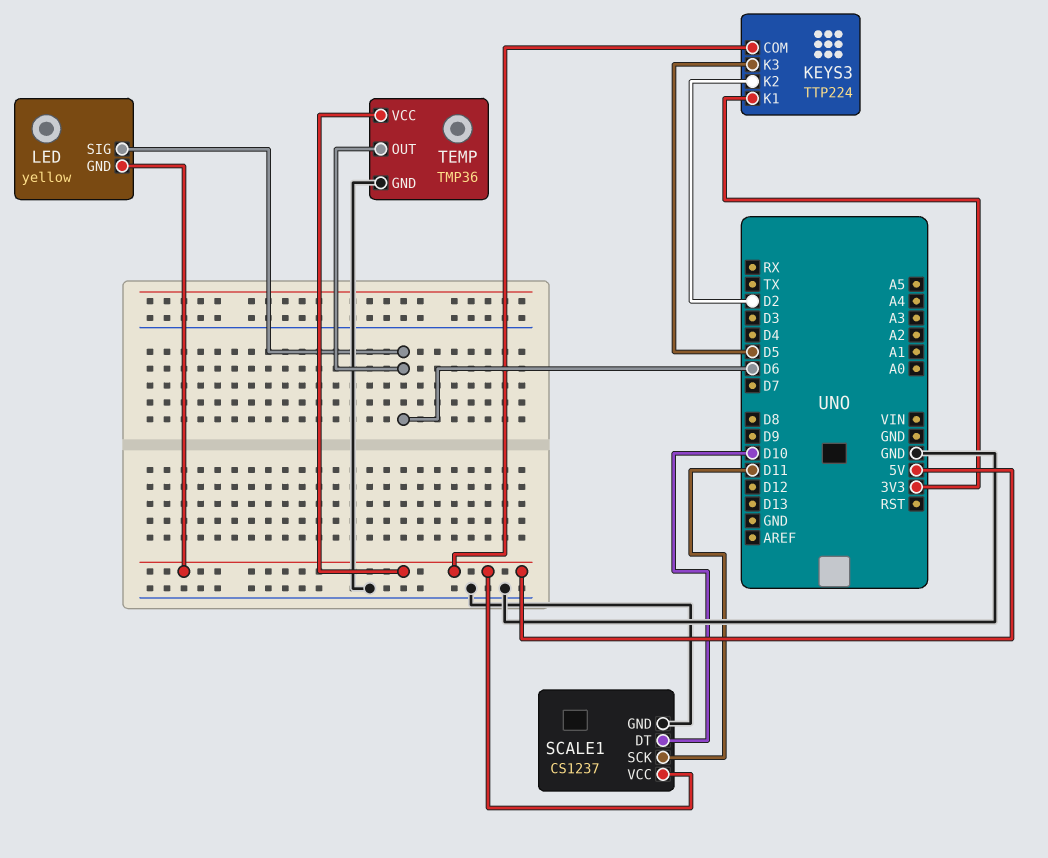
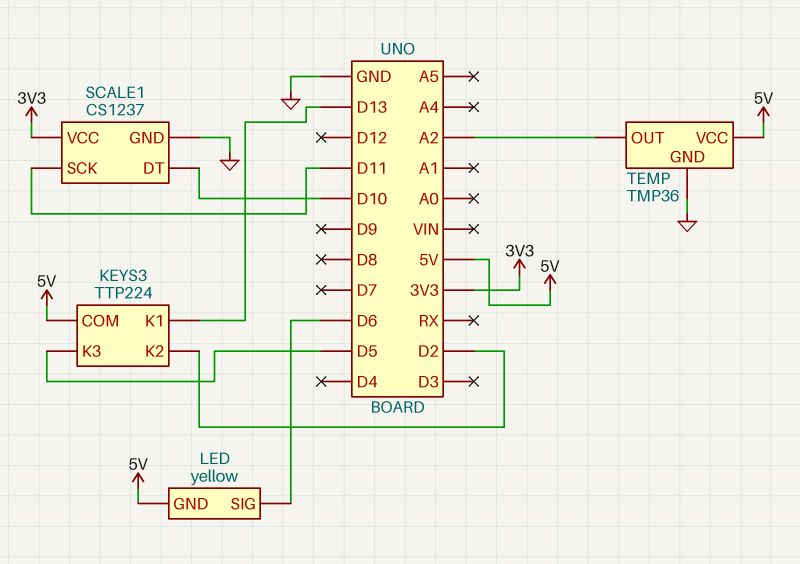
KEYS3 pin K1: 3V3 -> D13
SCALE1 pin VCC: 5V -> 3V3
TEMP pin OUT: D6 -> A2

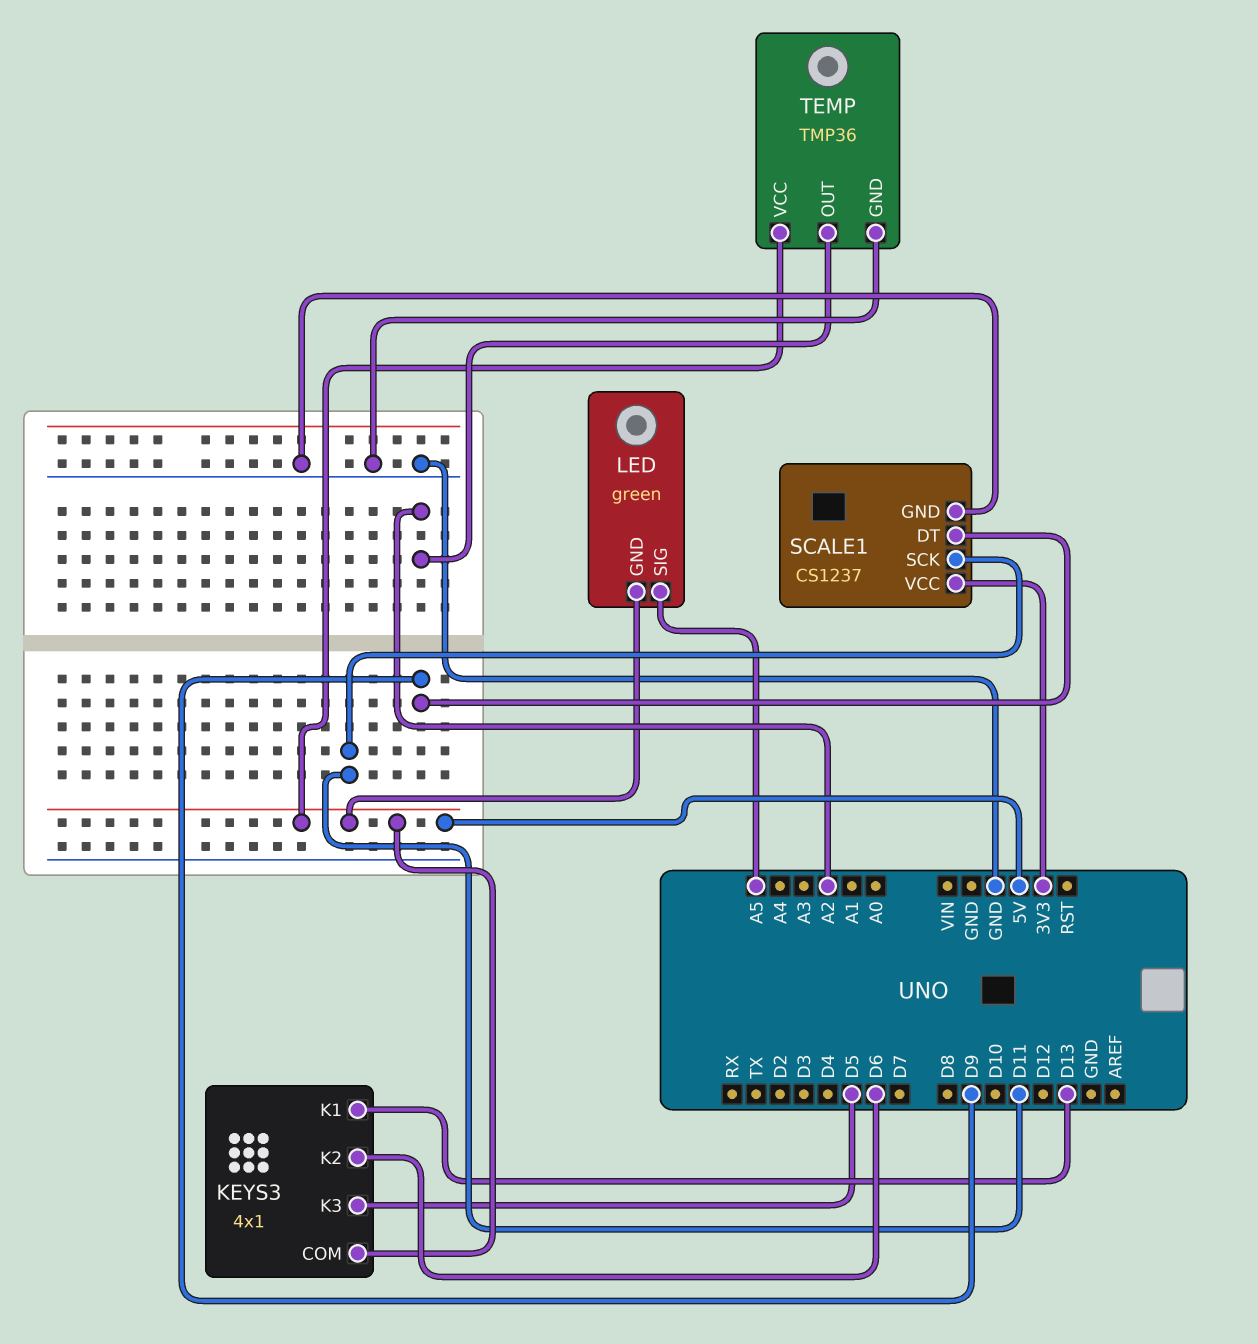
KEYS3: TTP224 -> 4x1
KEYS3 pin K2: D2 -> D6
LED: yellow -> green
LED pin SIG: D6 -> A5
SCALE1 pin DT: D10 -> D9

